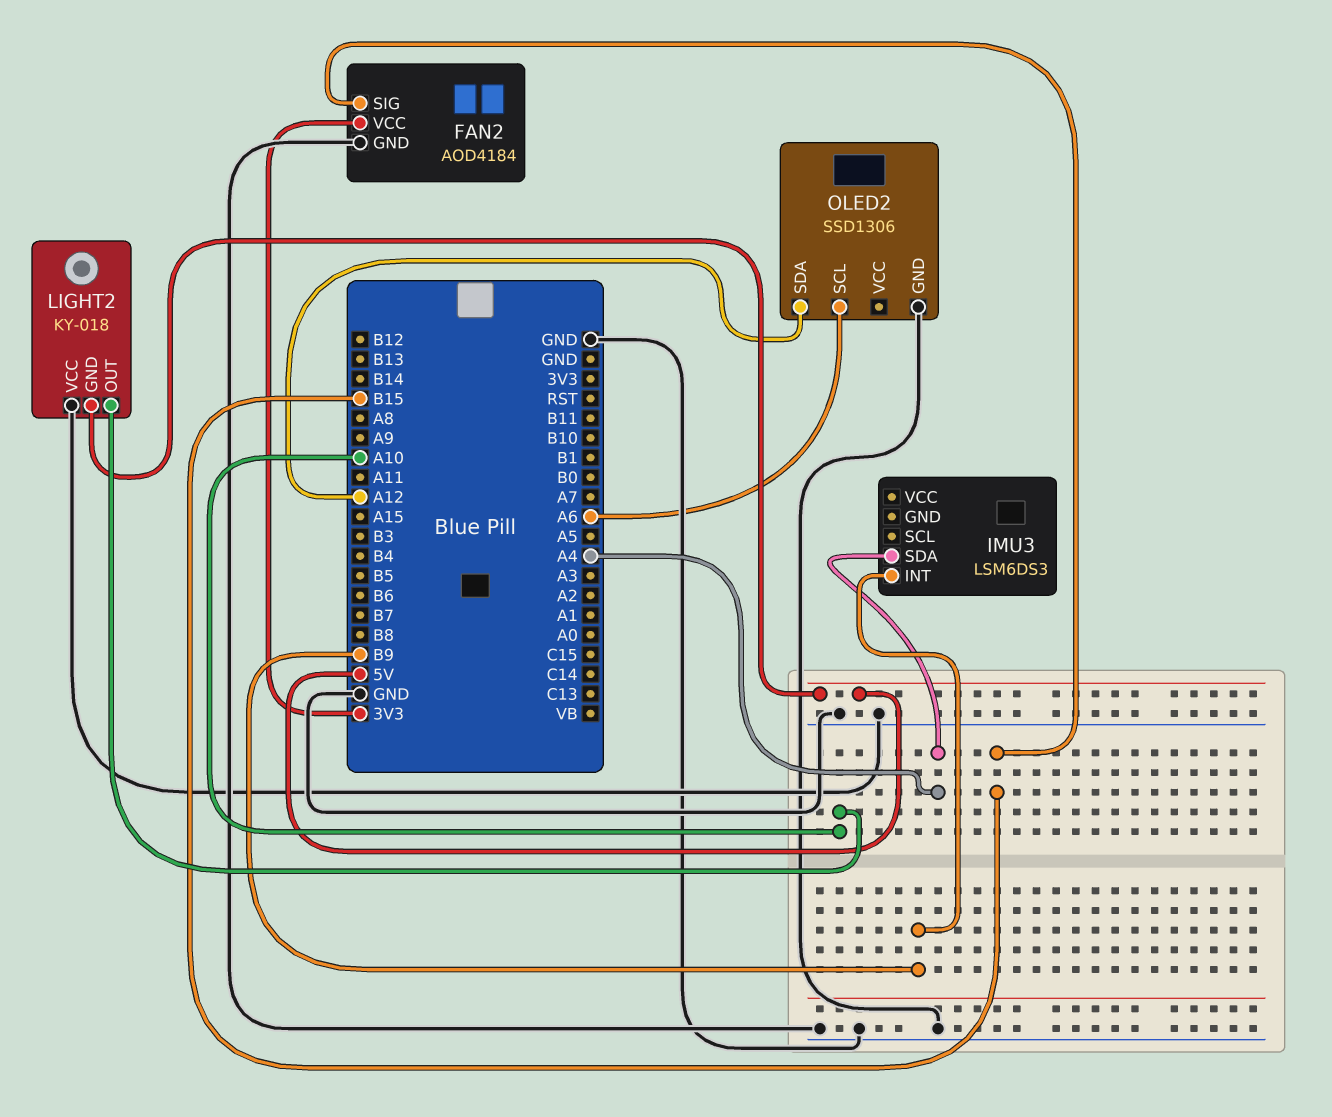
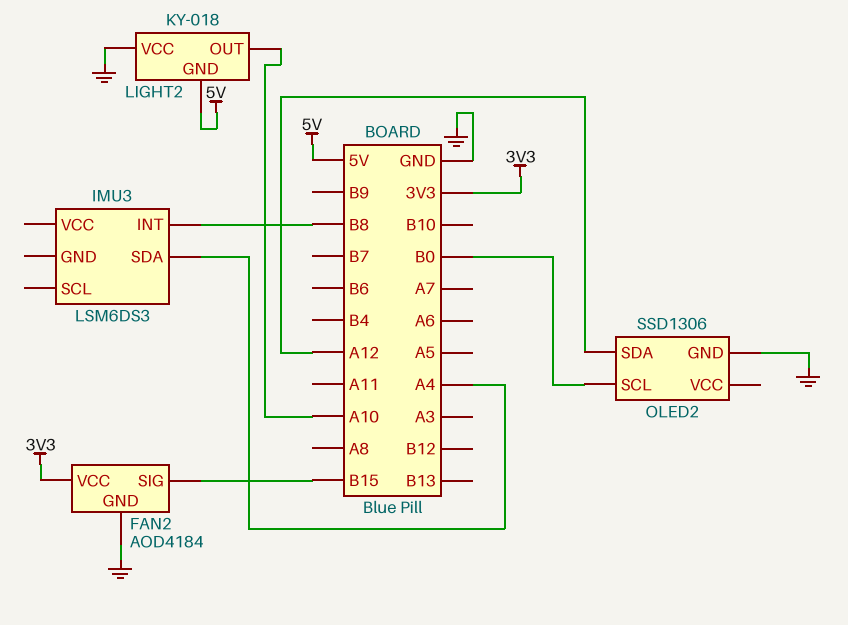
IMU3 pin INT: B9 -> B8
OLED2 pin SCL: A6 -> B0

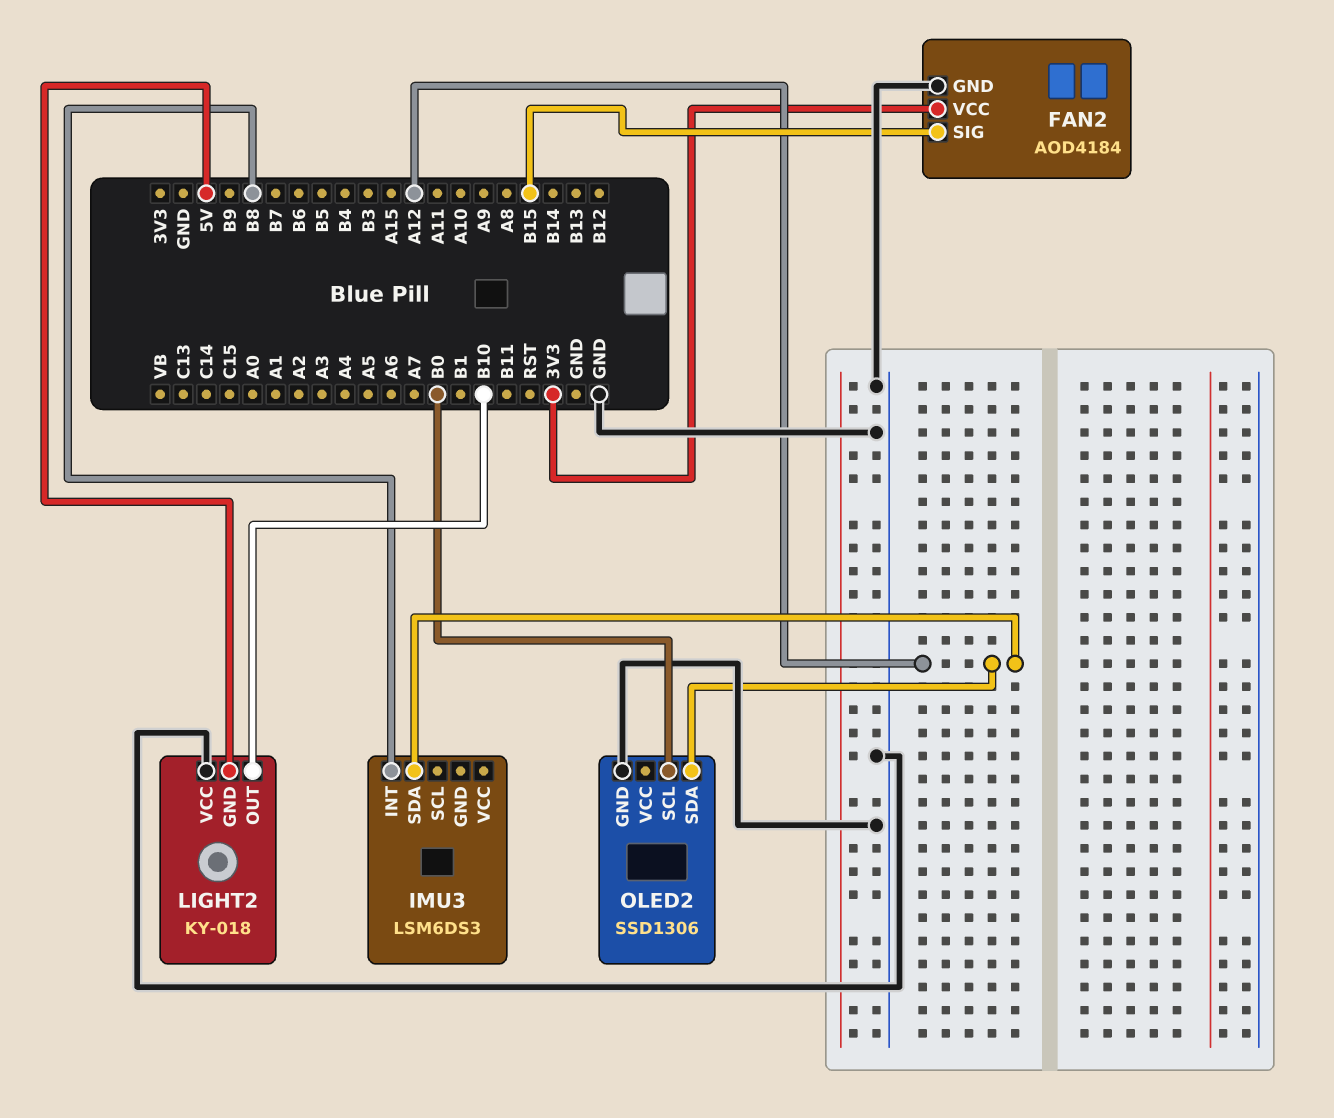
IMU3 pin SDA: A4 -> A12
LIGHT2 pin OUT: A10 -> B10

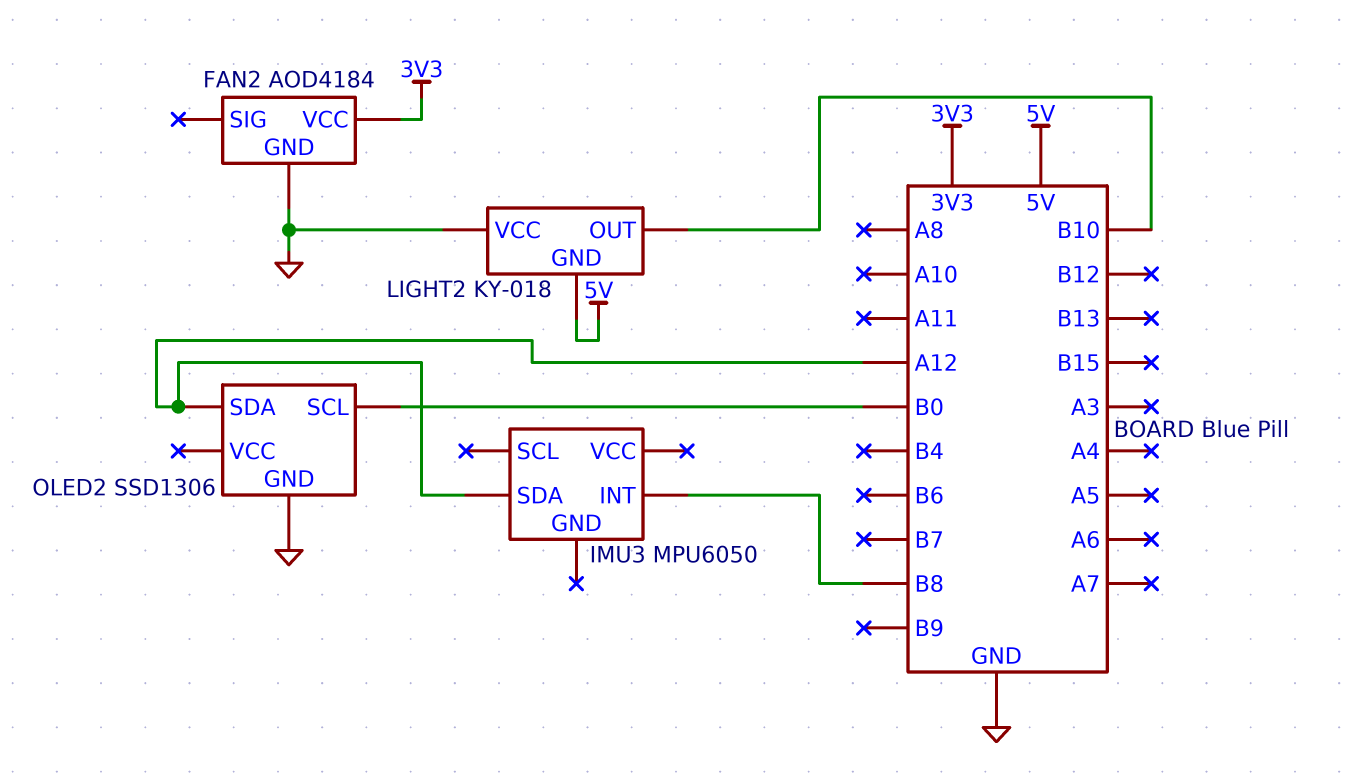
FAN2 pin SIG: B15 -> none
IMU3: LSM6DS3 -> MPU6050

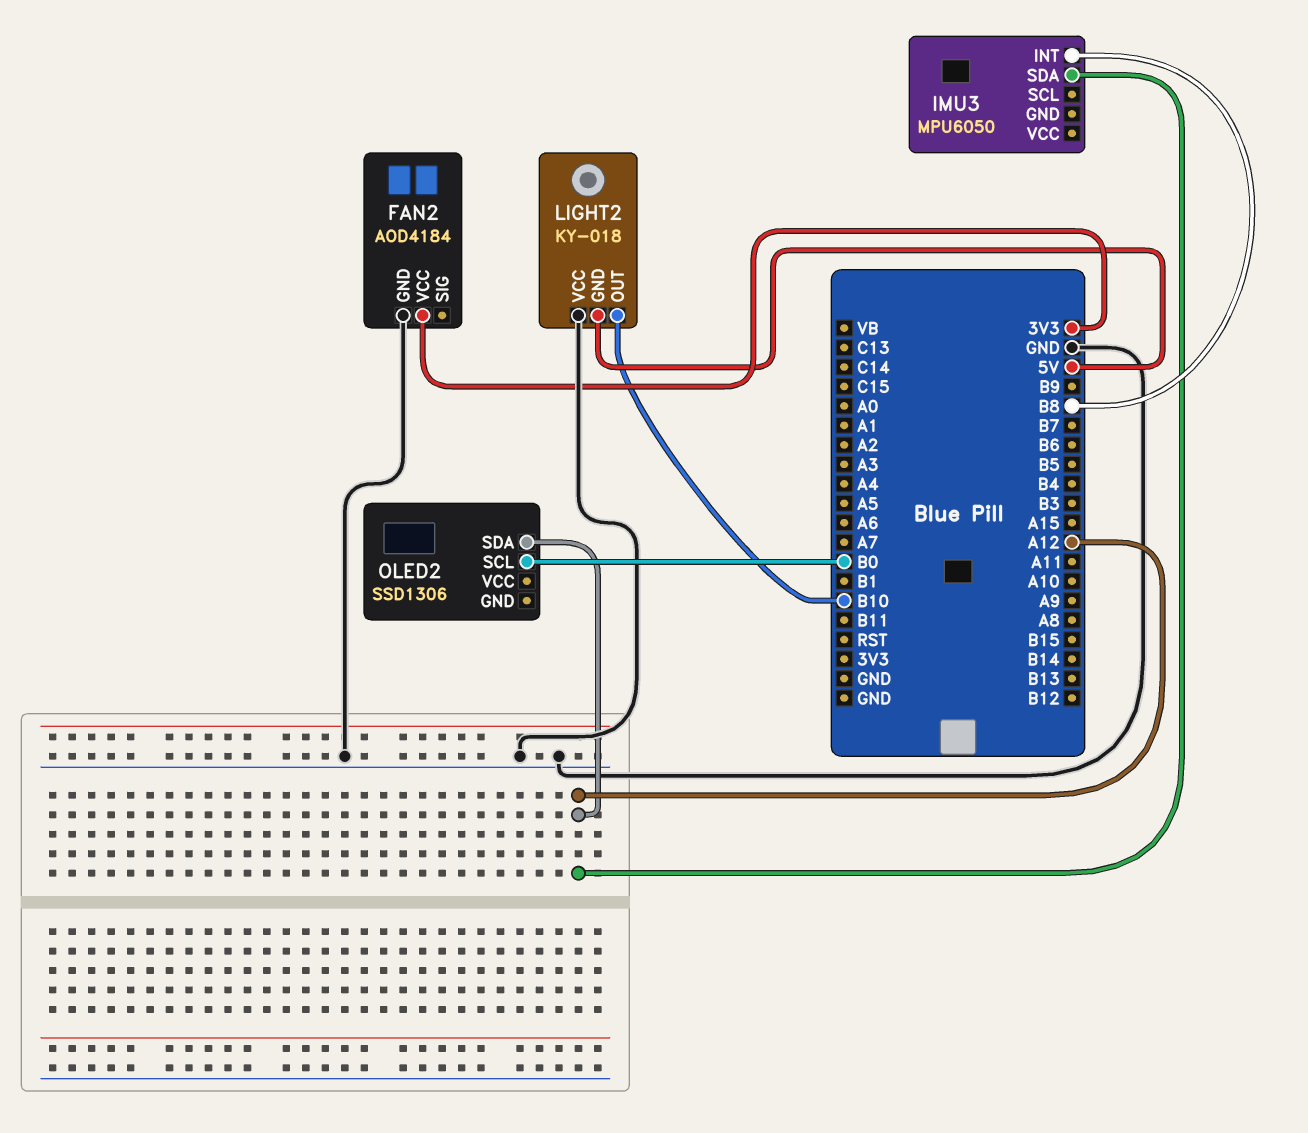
OLED2 pin GND: GND -> none

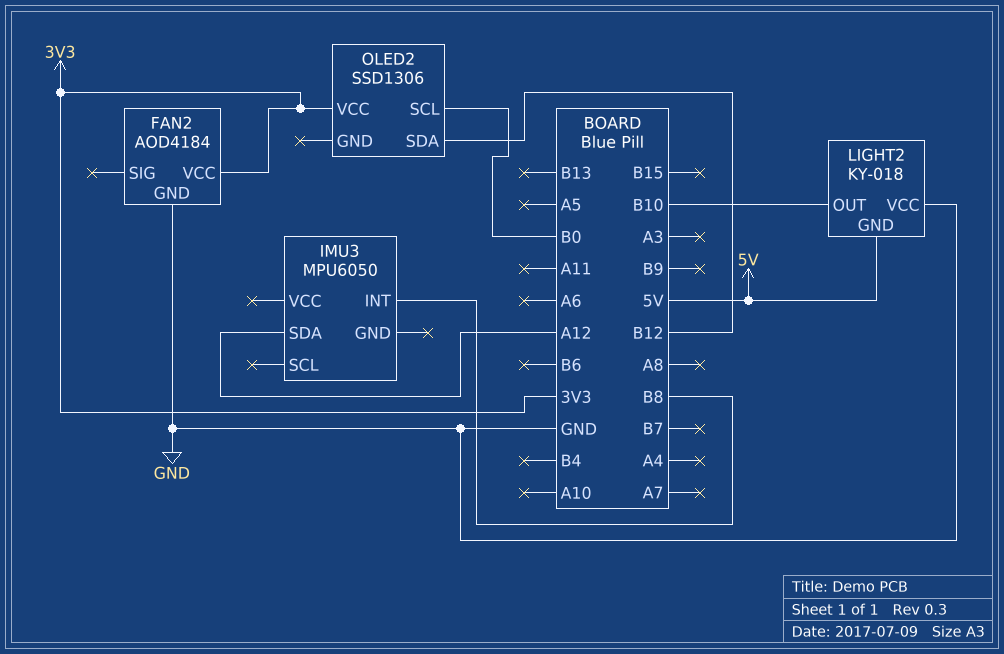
OLED2 pin SDA: A12 -> B12
OLED2 pin VCC: none -> 3V3

